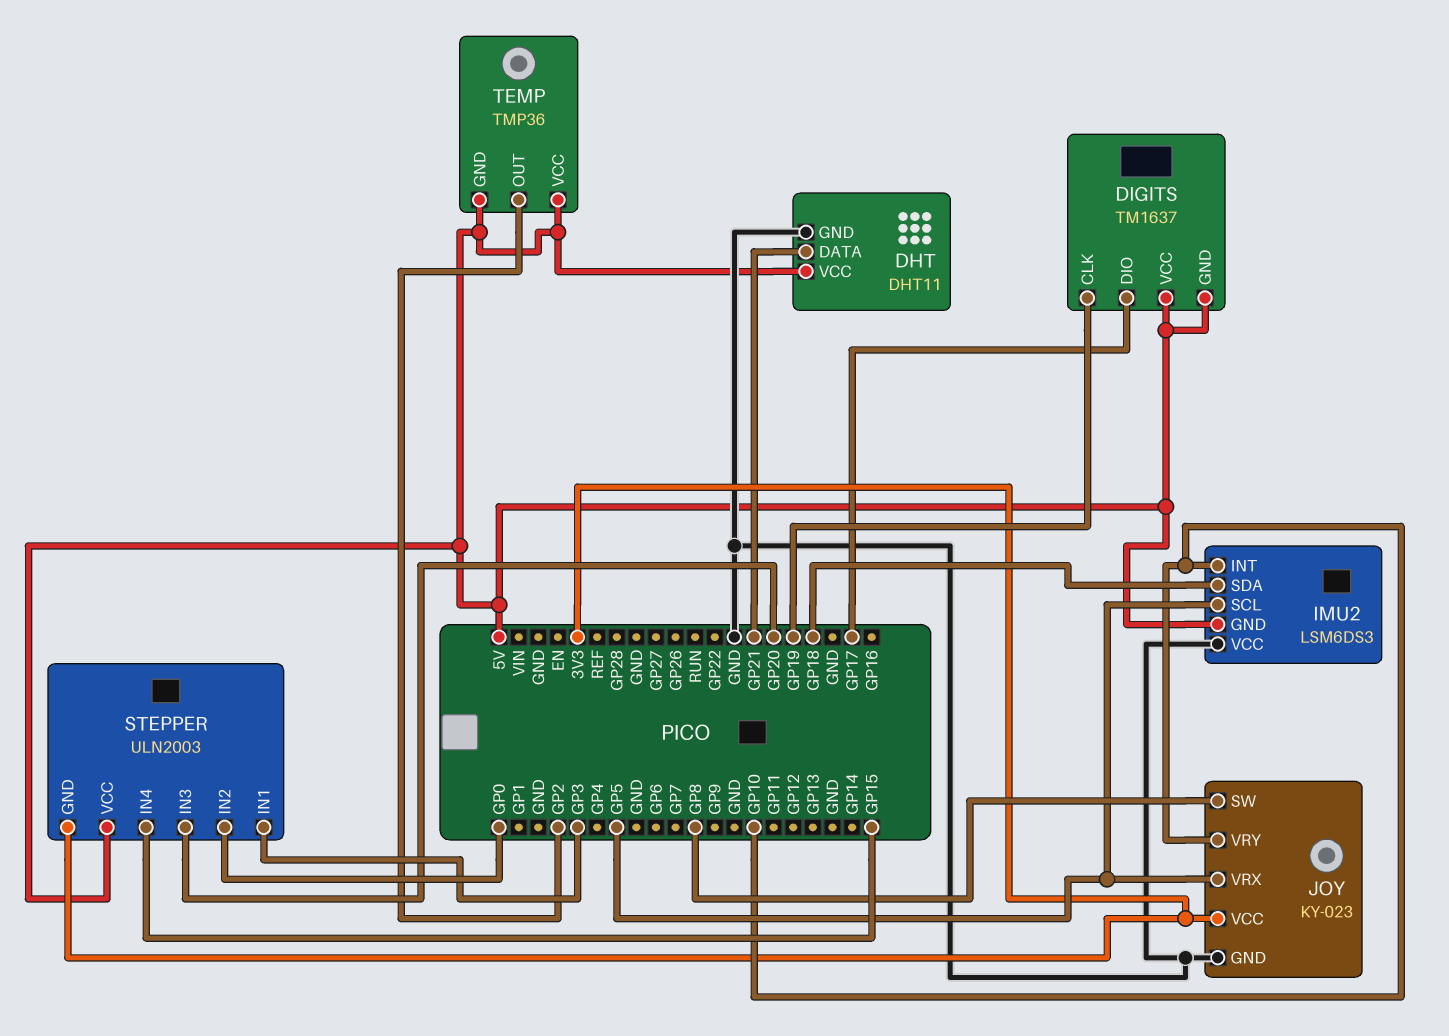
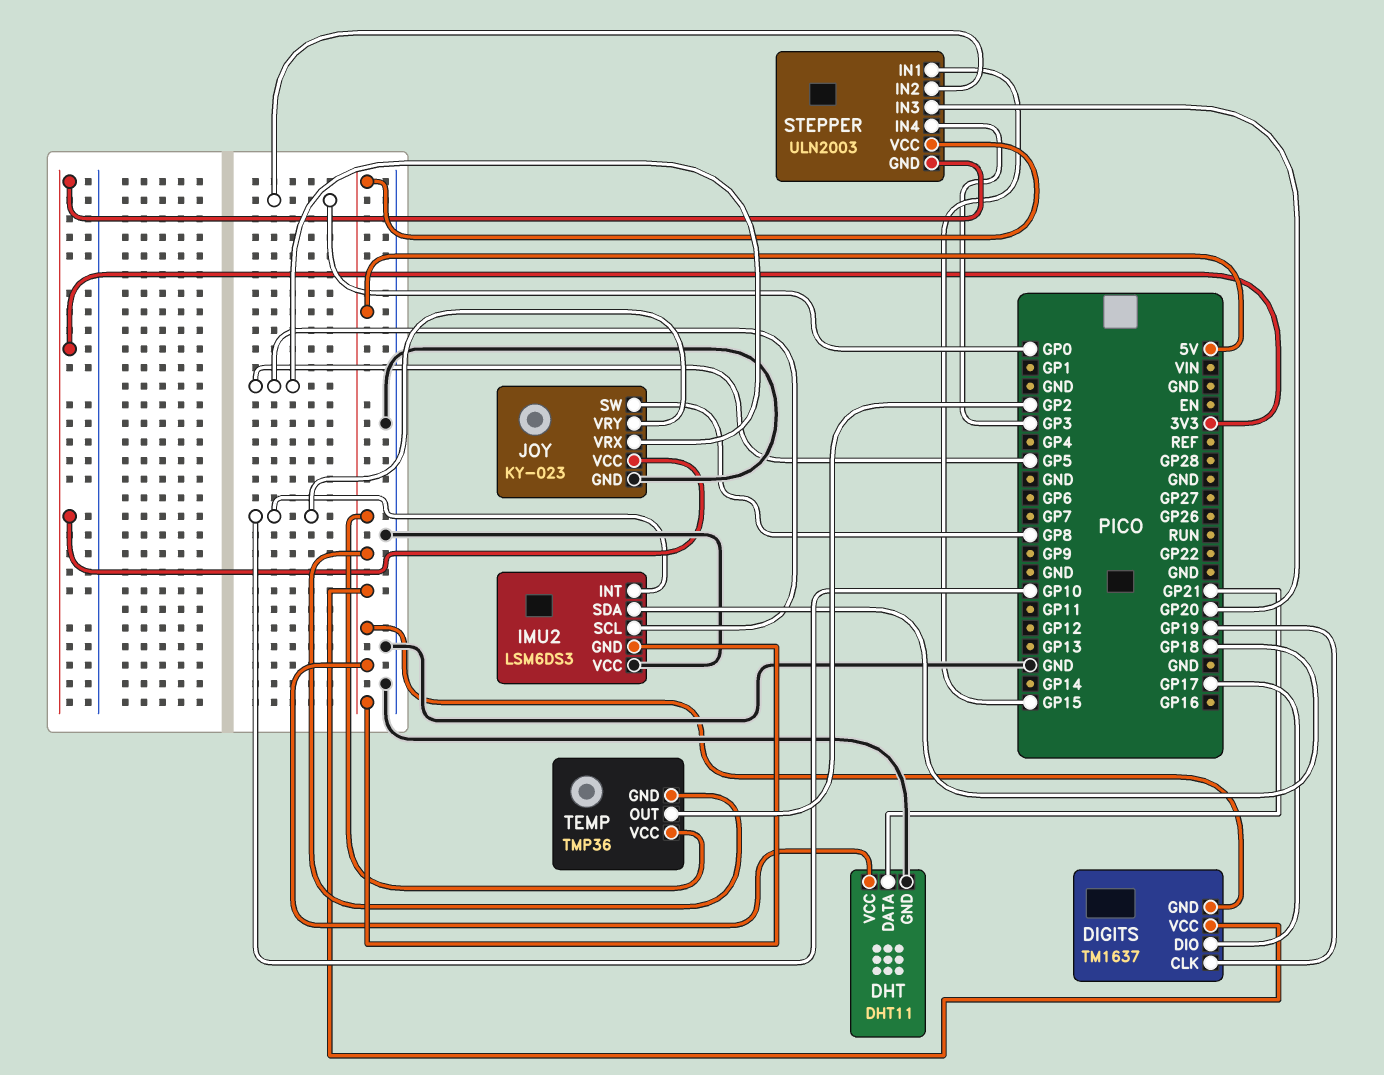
STEPPER pin IN1: GP3 -> GP15
STEPPER pin IN4: GP15 -> GP3

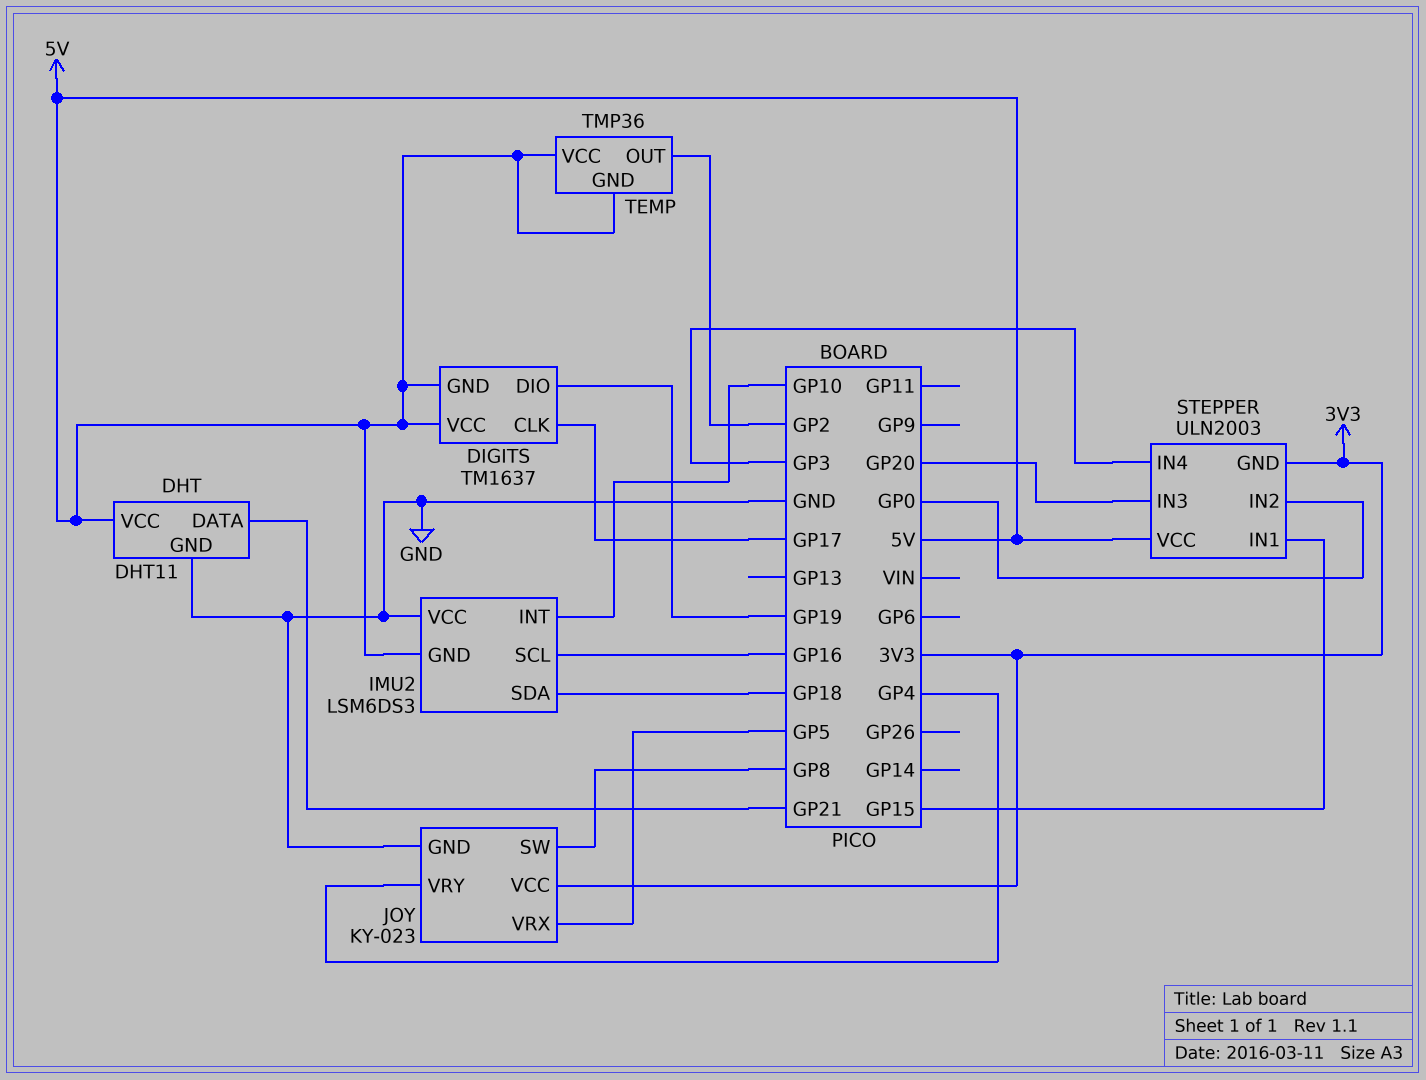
DIGITS pin CLK: GP19 -> GP17
DIGITS pin DIO: GP17 -> GP19
IMU2 pin SCL: GP5 -> GP16
JOY pin VRY: GP10 -> GP4

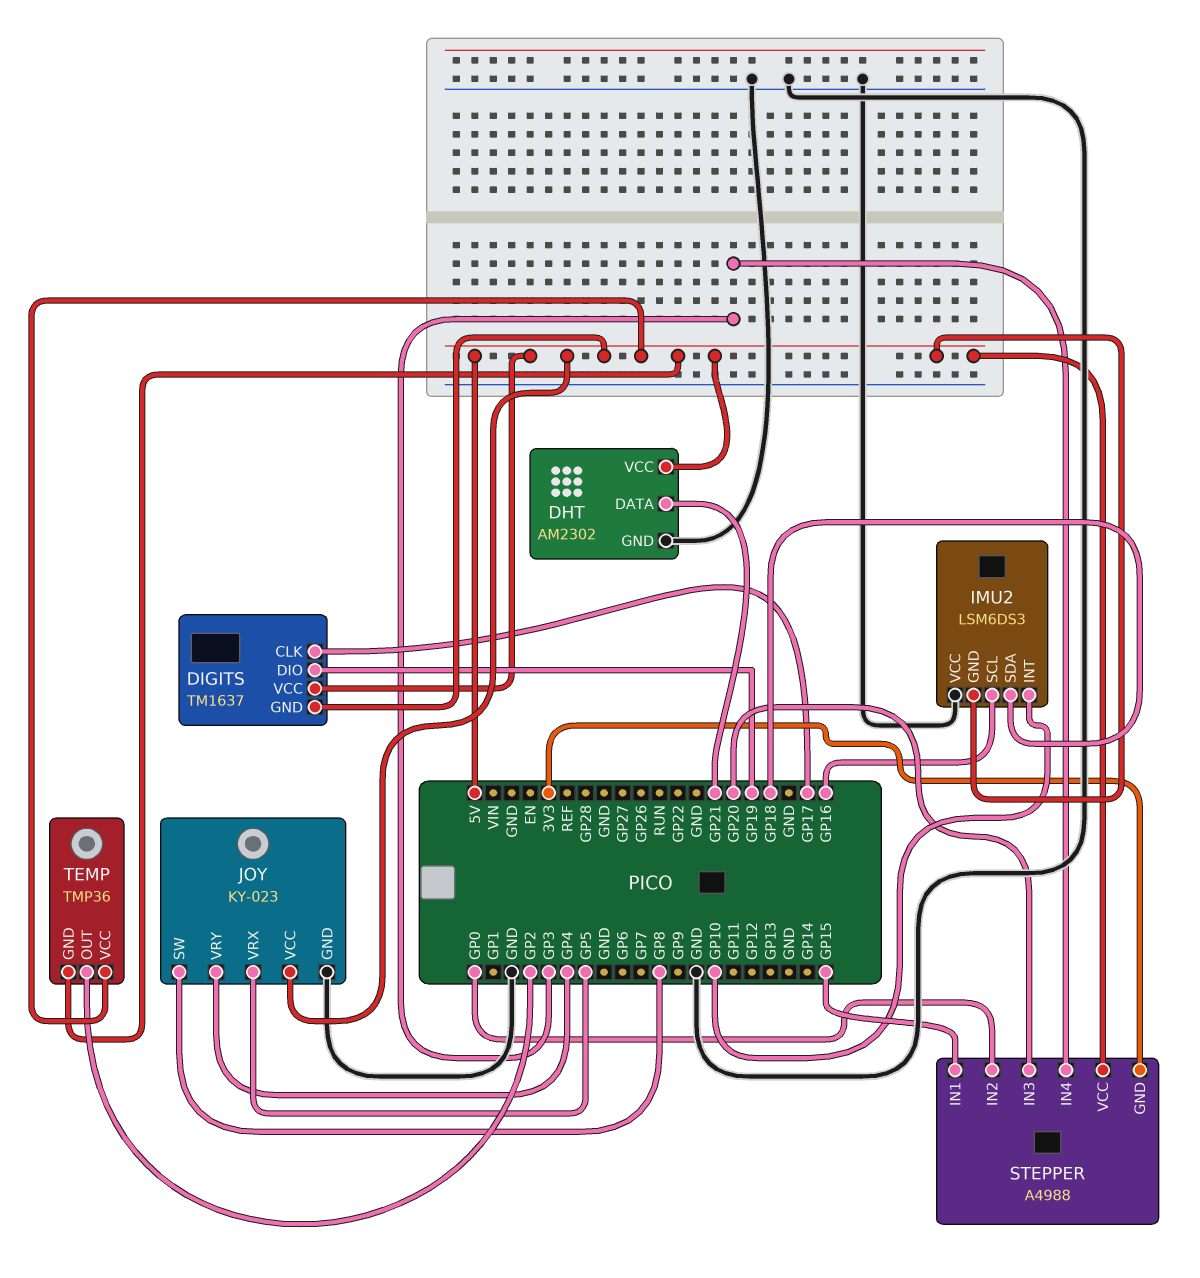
DHT: DHT11 -> AM2302
JOY pin VCC: 3V3 -> 5V
STEPPER: ULN2003 -> A4988

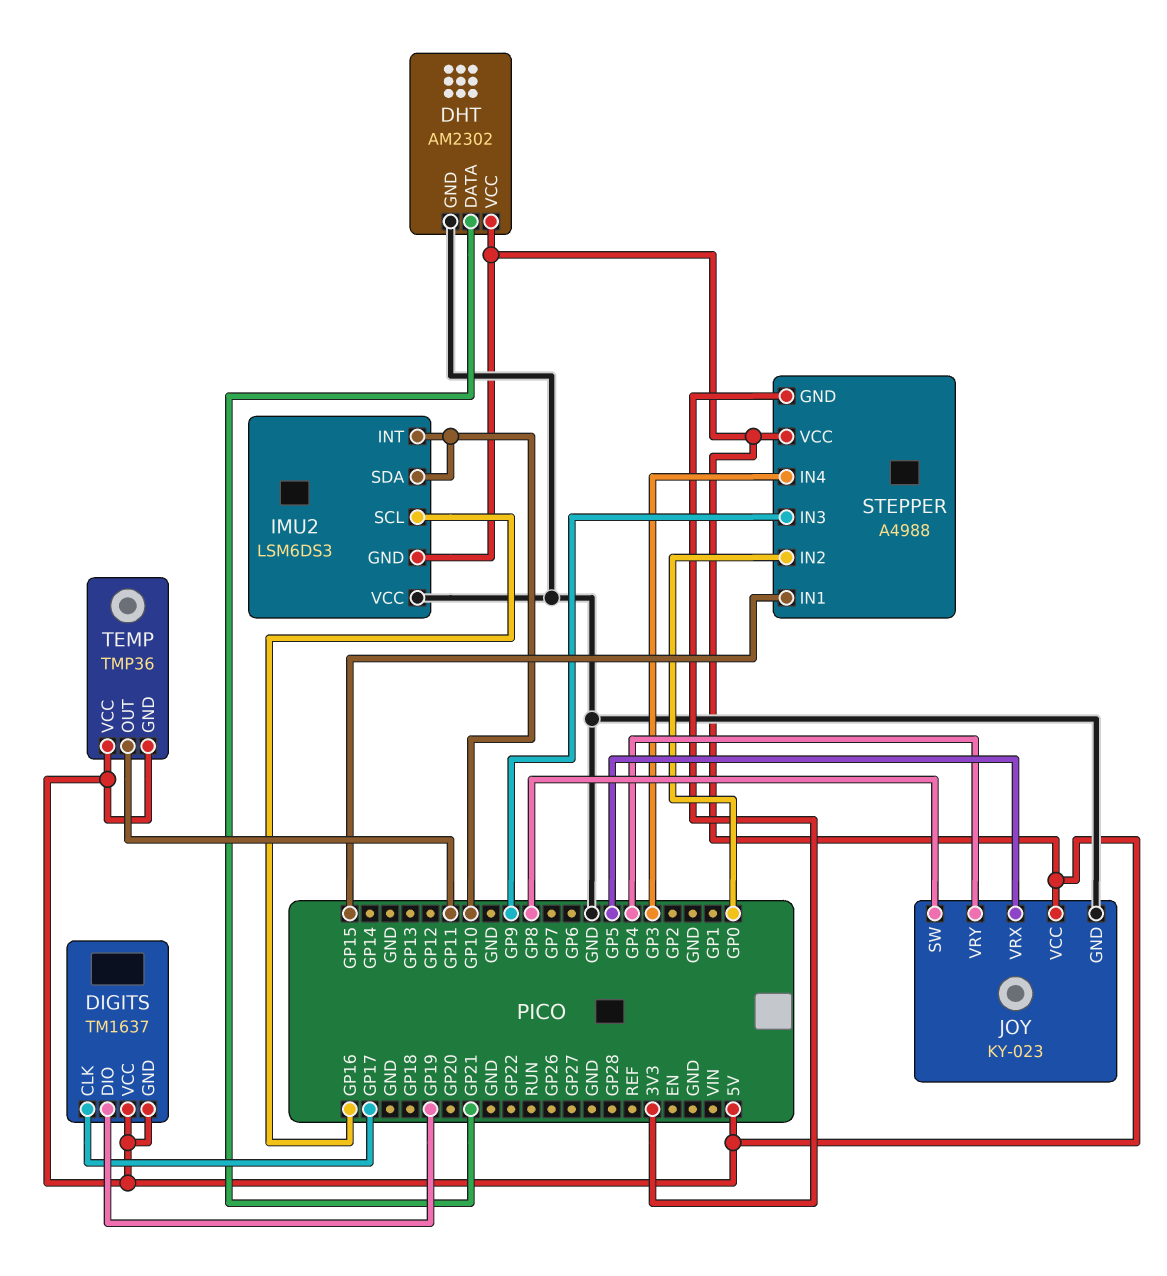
IMU2 pin SDA: GP18 -> GP10
STEPPER pin IN3: GP20 -> GP9
TEMP pin OUT: GP2 -> GP11

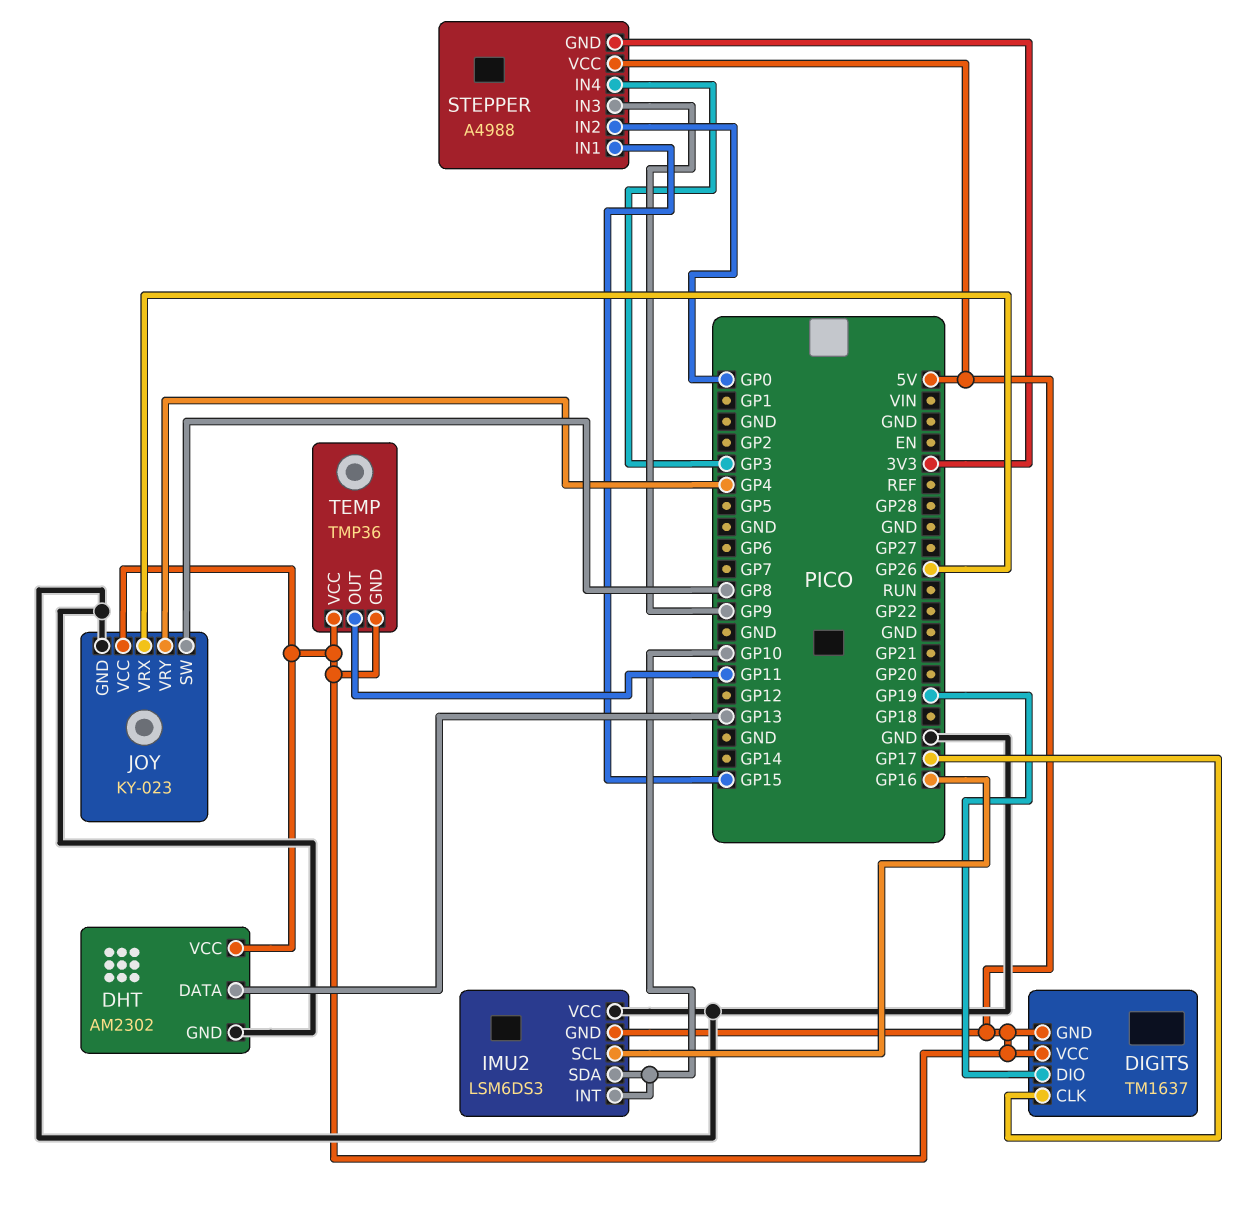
DHT pin DATA: GP21 -> GP13
JOY pin VRX: GP5 -> GP26

